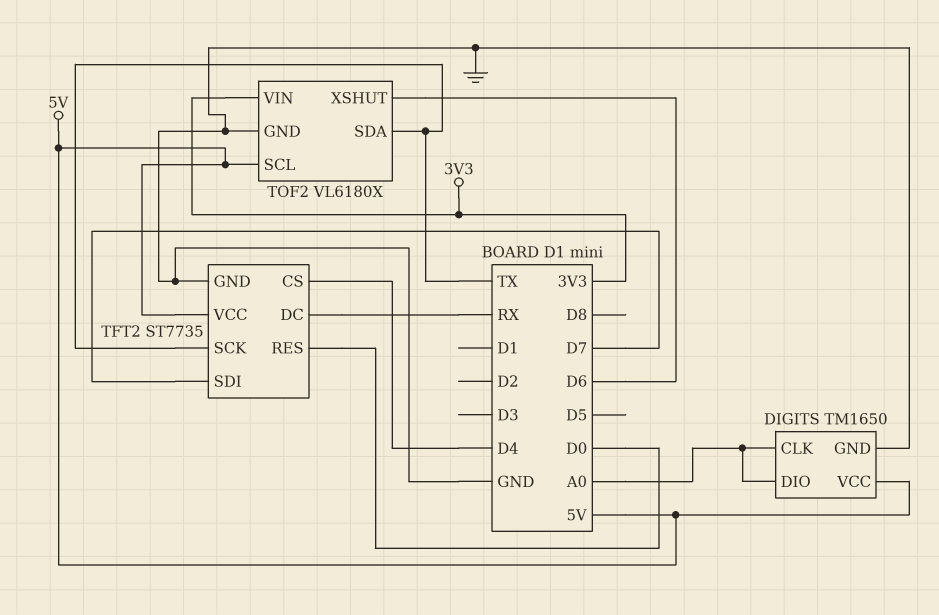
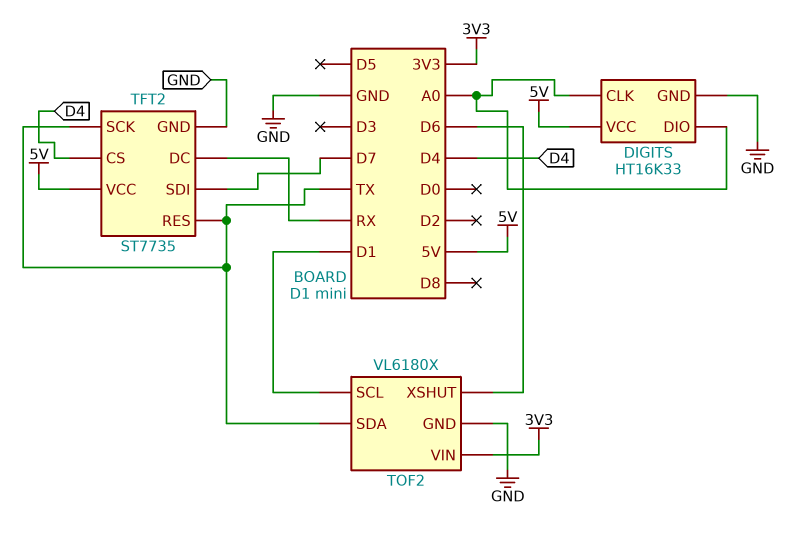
DIGITS: TM1650 -> HT16K33
TFT2 pin RES: D0 -> TX
TOF2 pin SCL: 5V -> D1

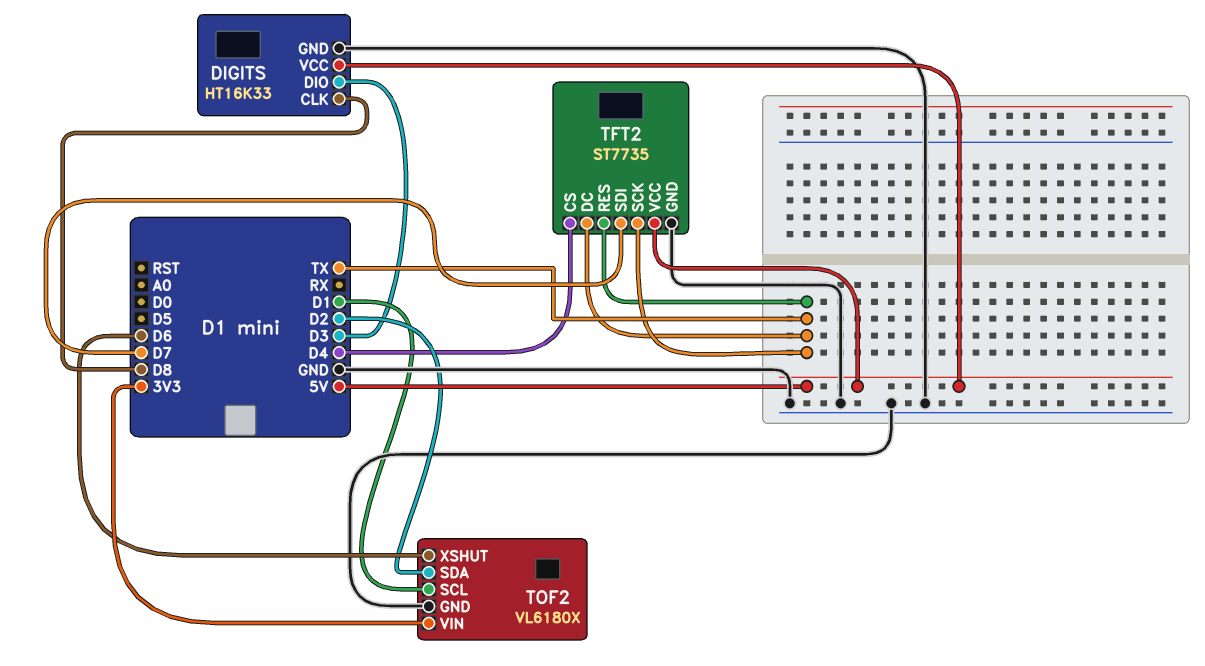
DIGITS pin CLK: A0 -> D8
DIGITS pin DIO: A0 -> D3
TFT2 pin DC: RX -> TX
TOF2 pin SDA: TX -> D2

